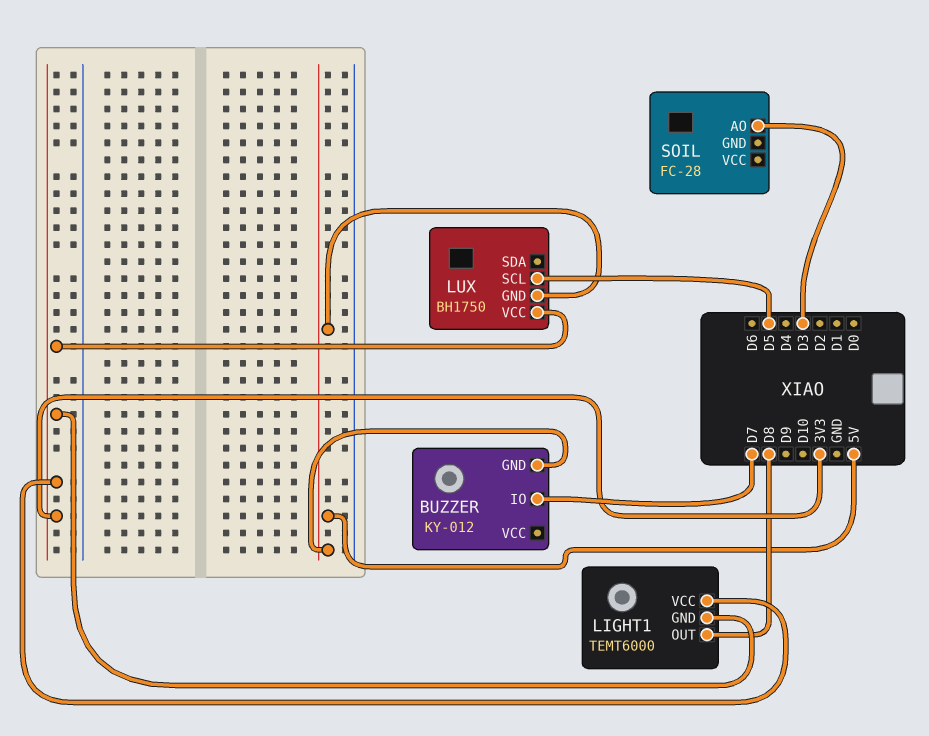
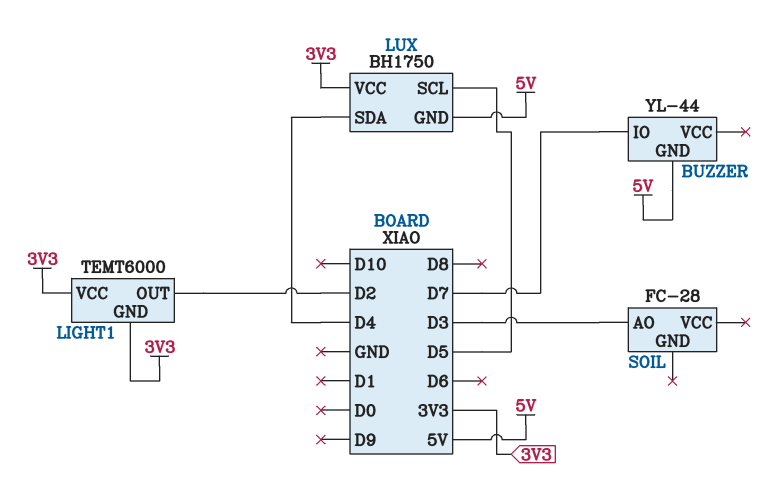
BUZZER: KY-012 -> YL-44
LIGHT1 pin OUT: D8 -> D2
LUX pin SDA: none -> D4

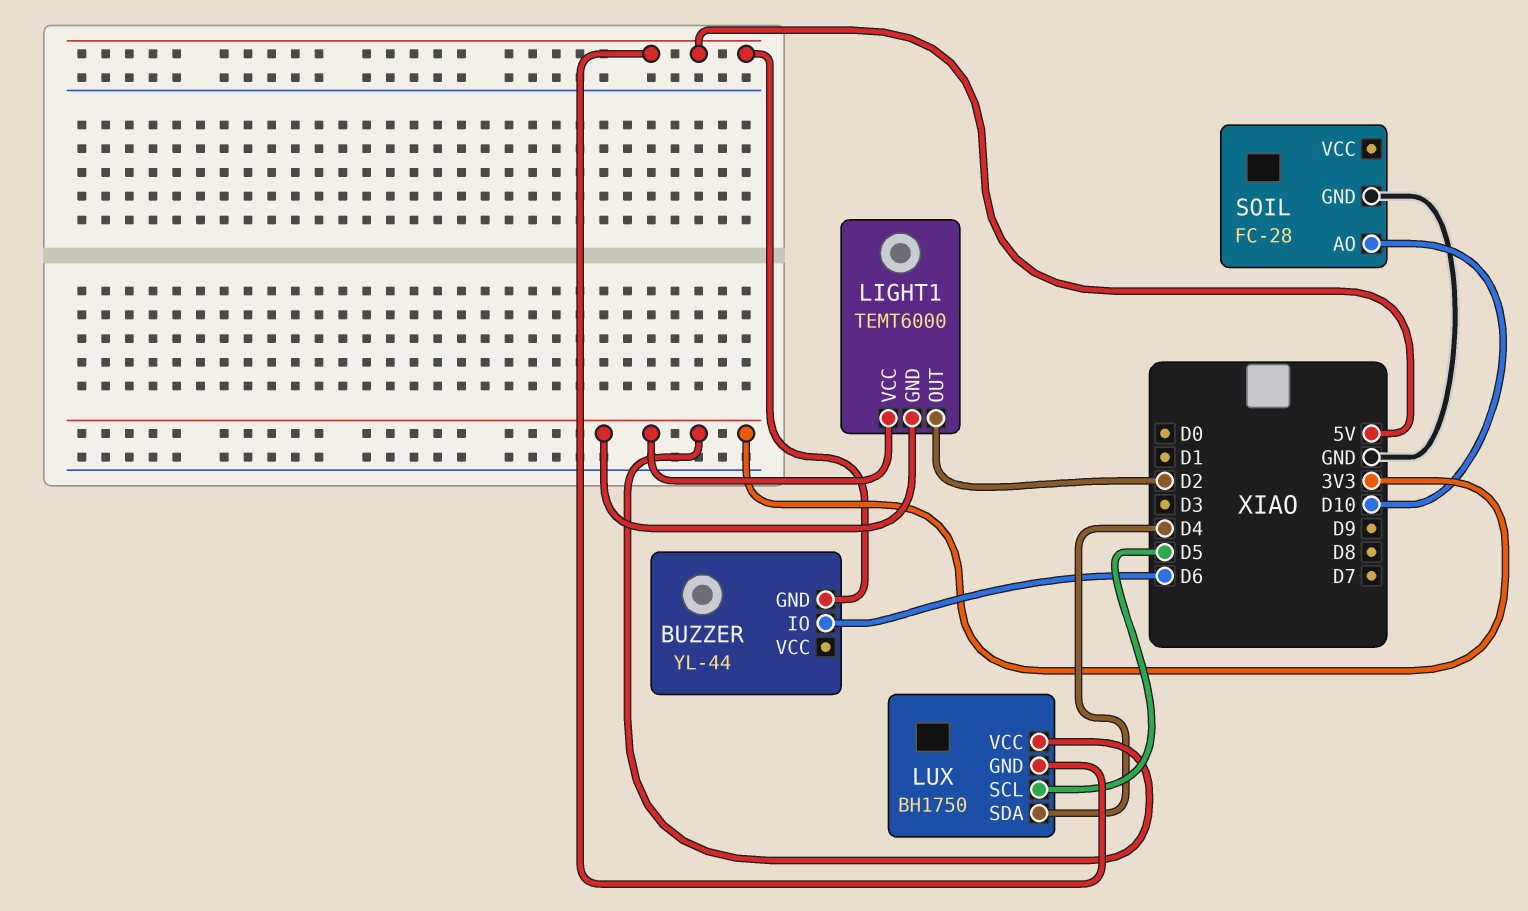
BUZZER pin IO: D7 -> D6
SOIL pin AO: D3 -> D10
SOIL pin GND: none -> GND

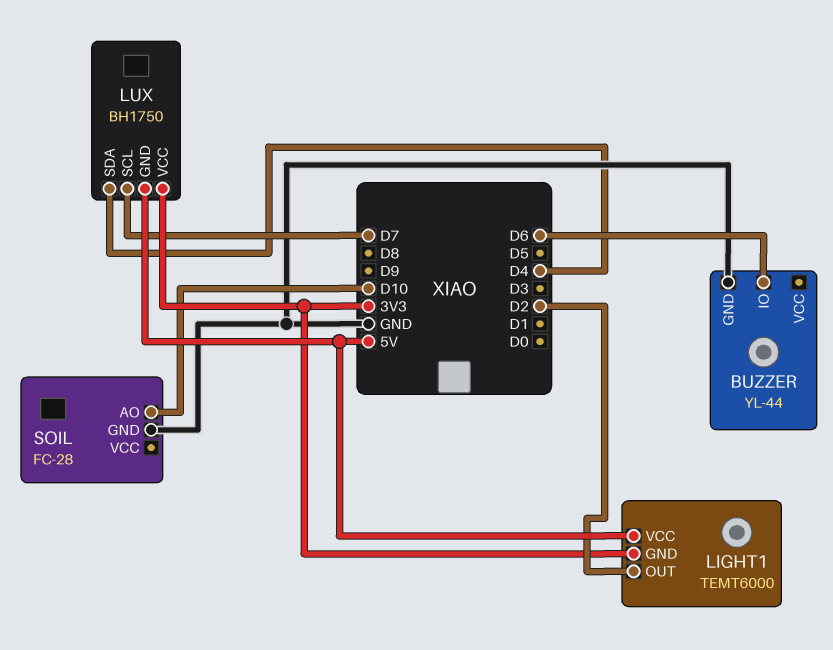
BUZZER pin GND: 5V -> GND
LIGHT1 pin VCC: 3V3 -> 5V
LUX pin SCL: D5 -> D7

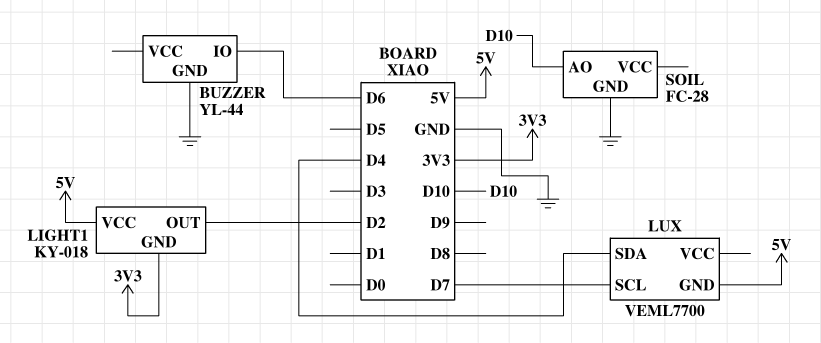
LIGHT1: TEMT6000 -> KY-018
LUX: BH1750 -> VEML7700
LUX pin VCC: 3V3 -> none

